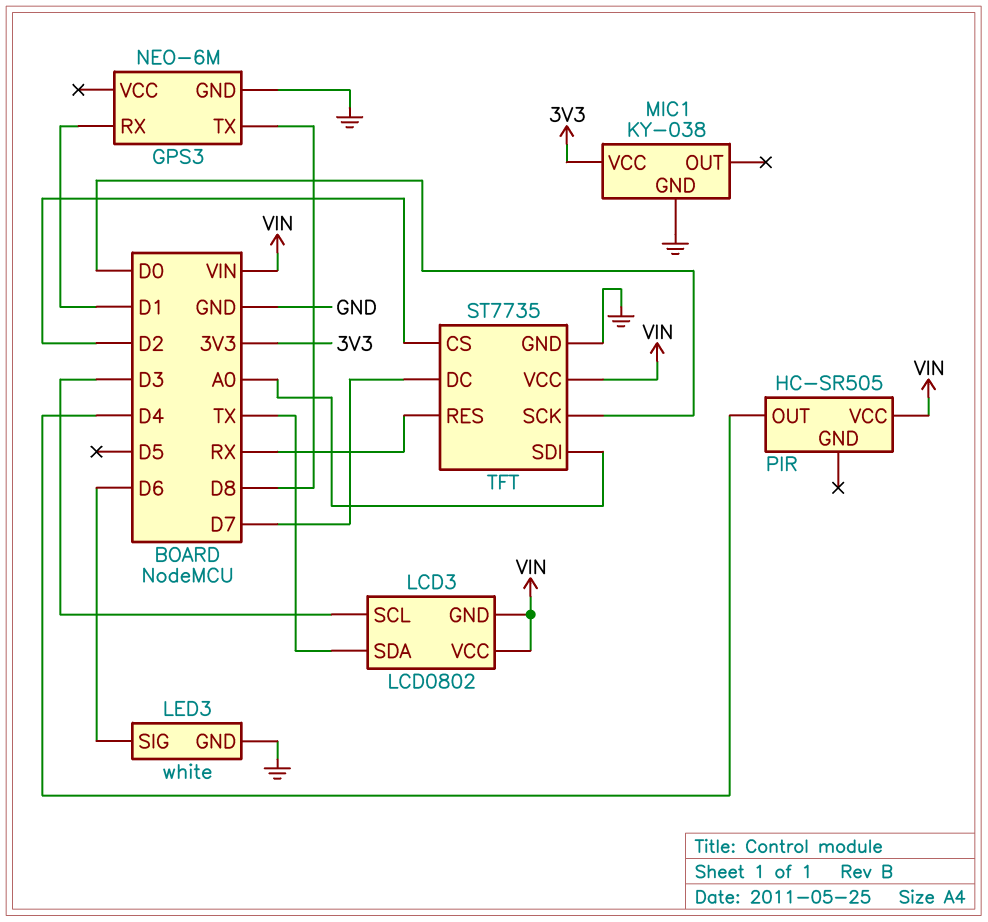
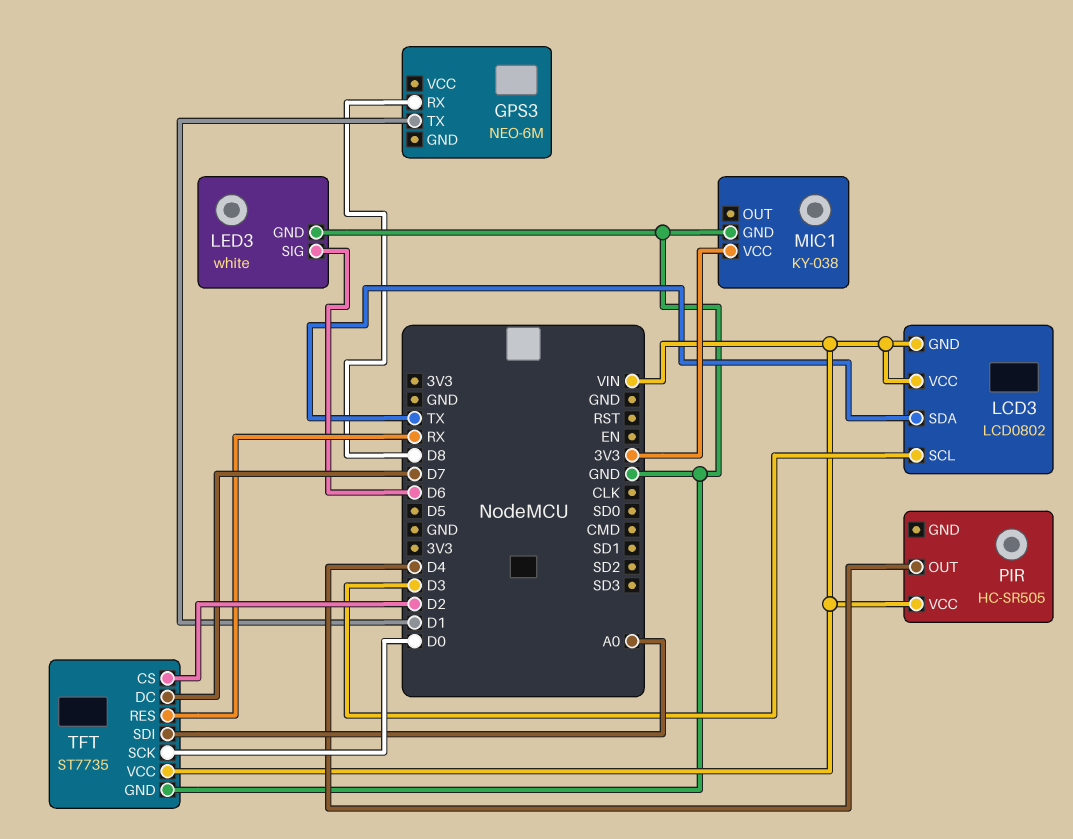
GPS3 pin GND: GND -> none
GPS3 pin RX: D1 -> D8
GPS3 pin TX: D8 -> D1

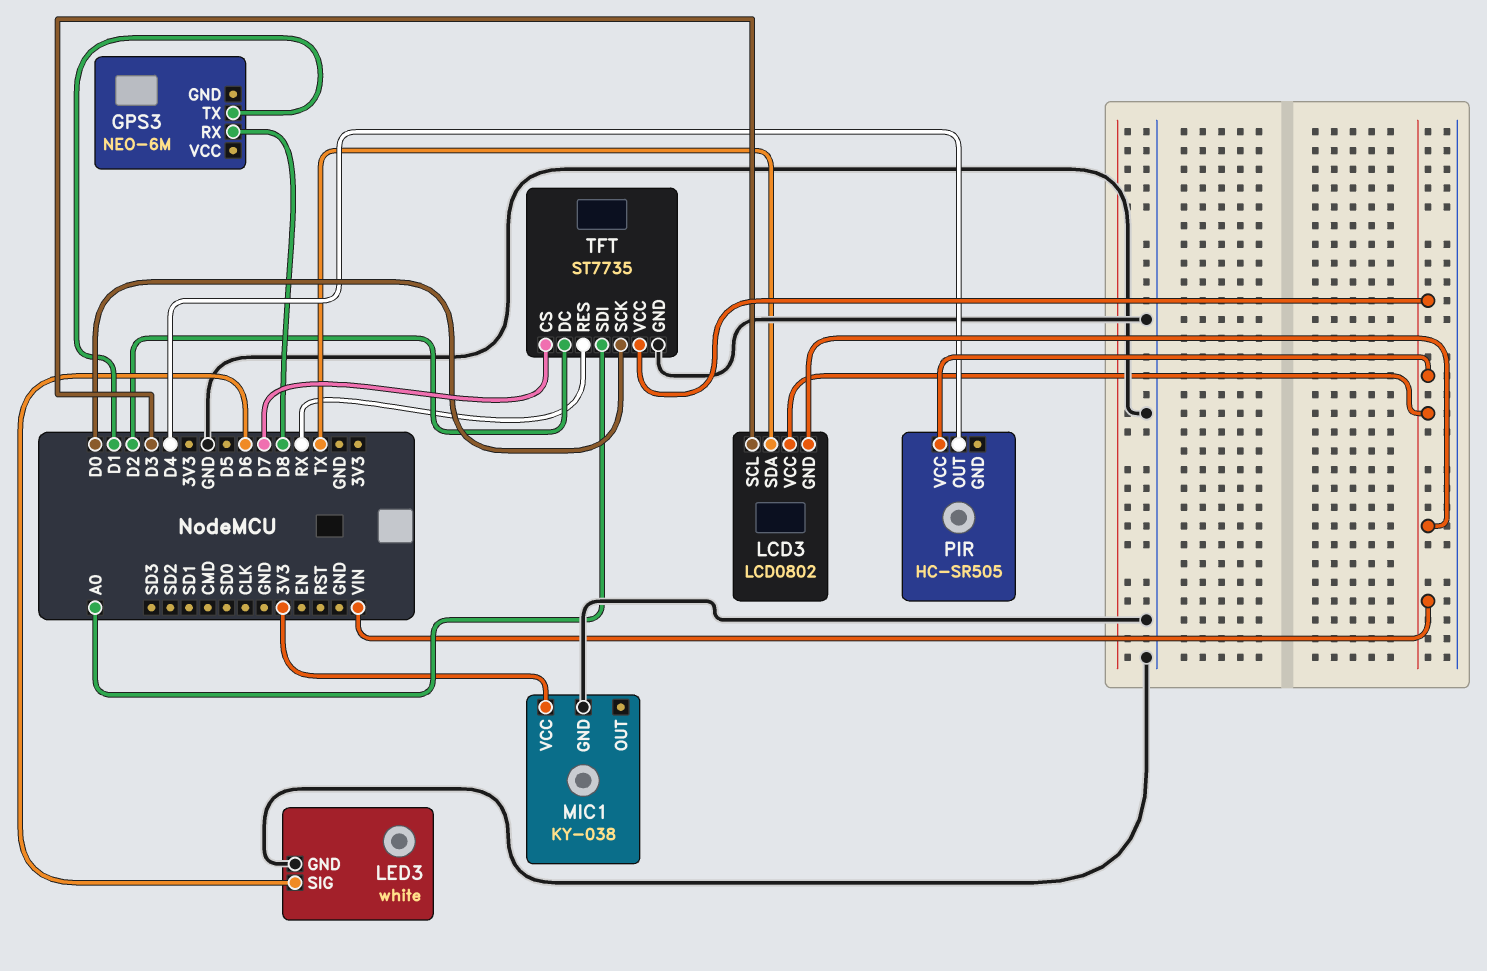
TFT pin CS: D2 -> D7
TFT pin DC: D7 -> D2

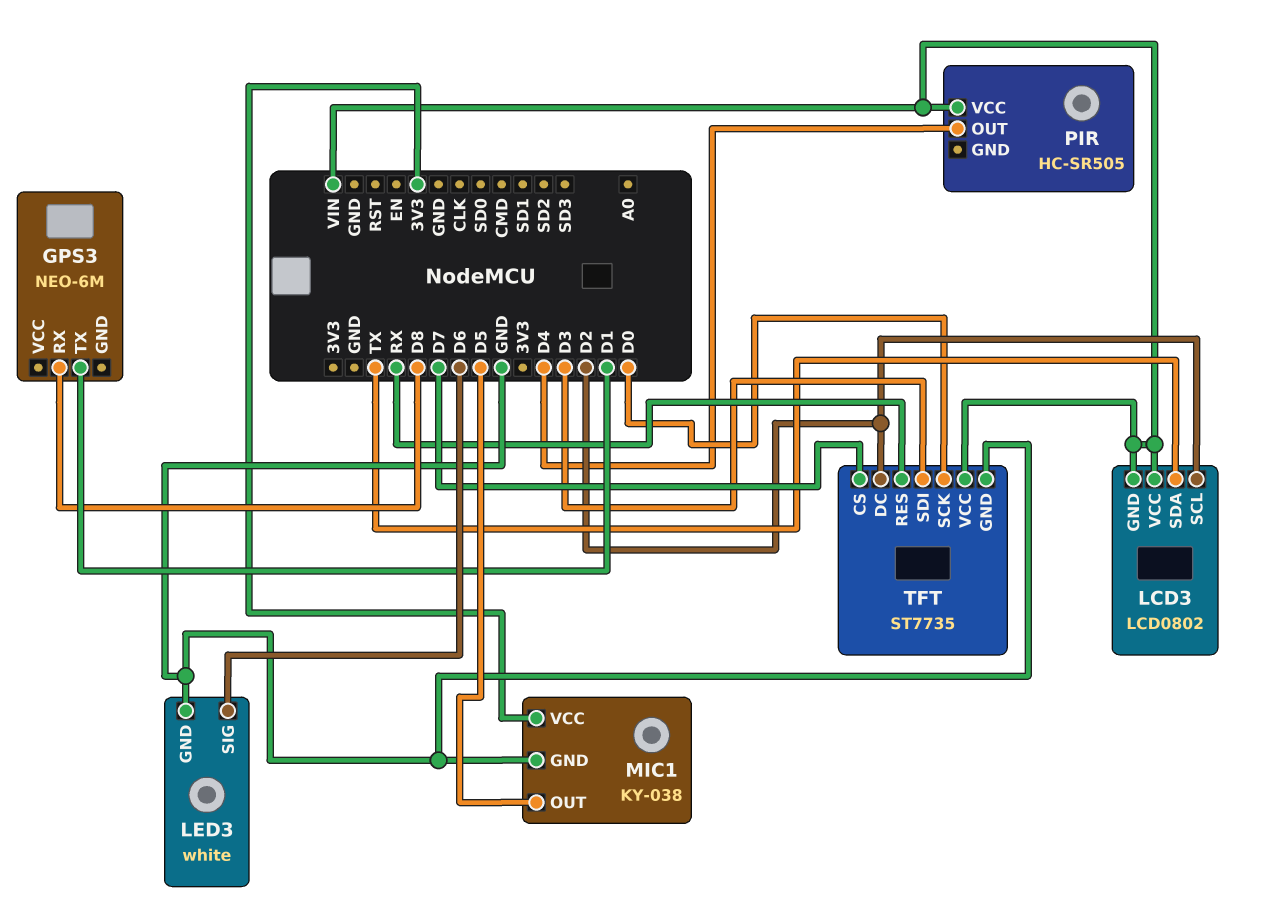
LCD3 pin SCL: D3 -> D2
MIC1 pin OUT: none -> D5
TFT pin SDI: A0 -> D3

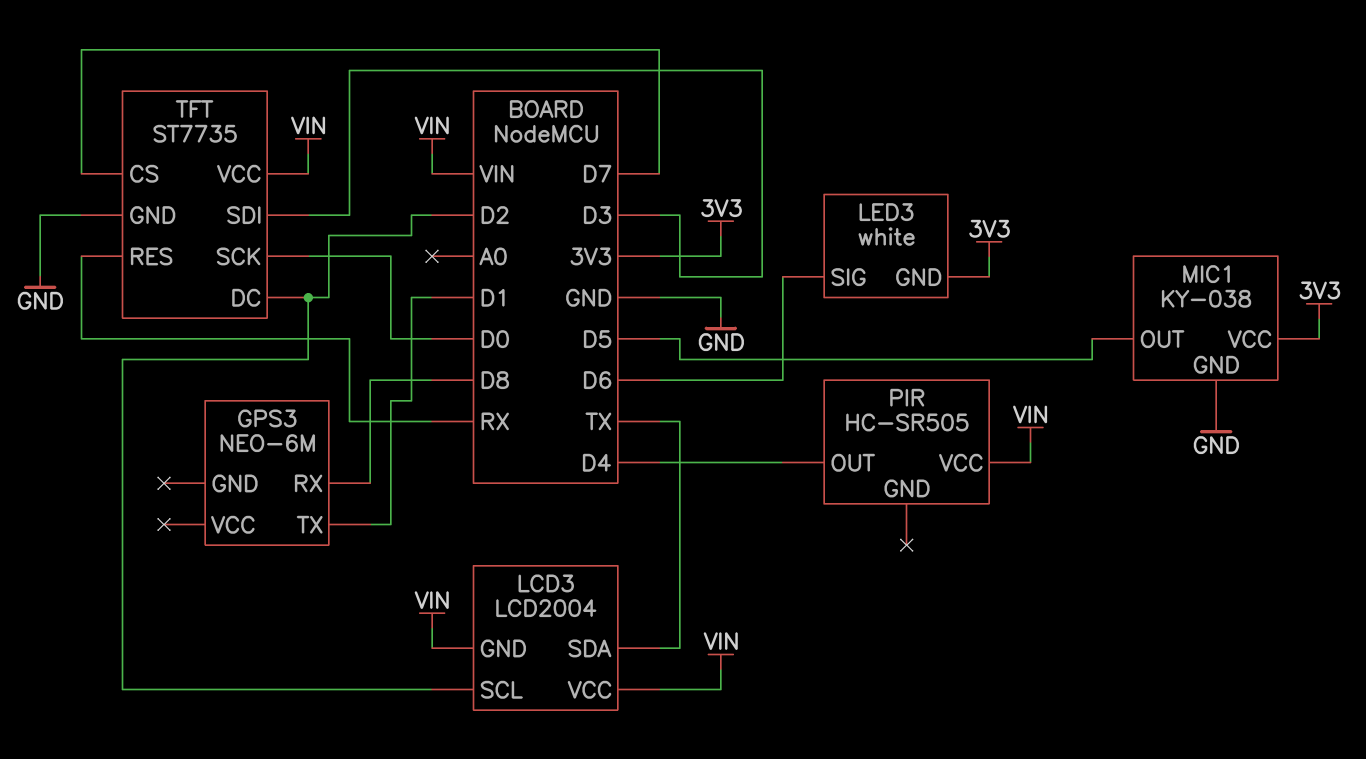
LCD3: LCD0802 -> LCD2004
LED3 pin GND: GND -> 3V3

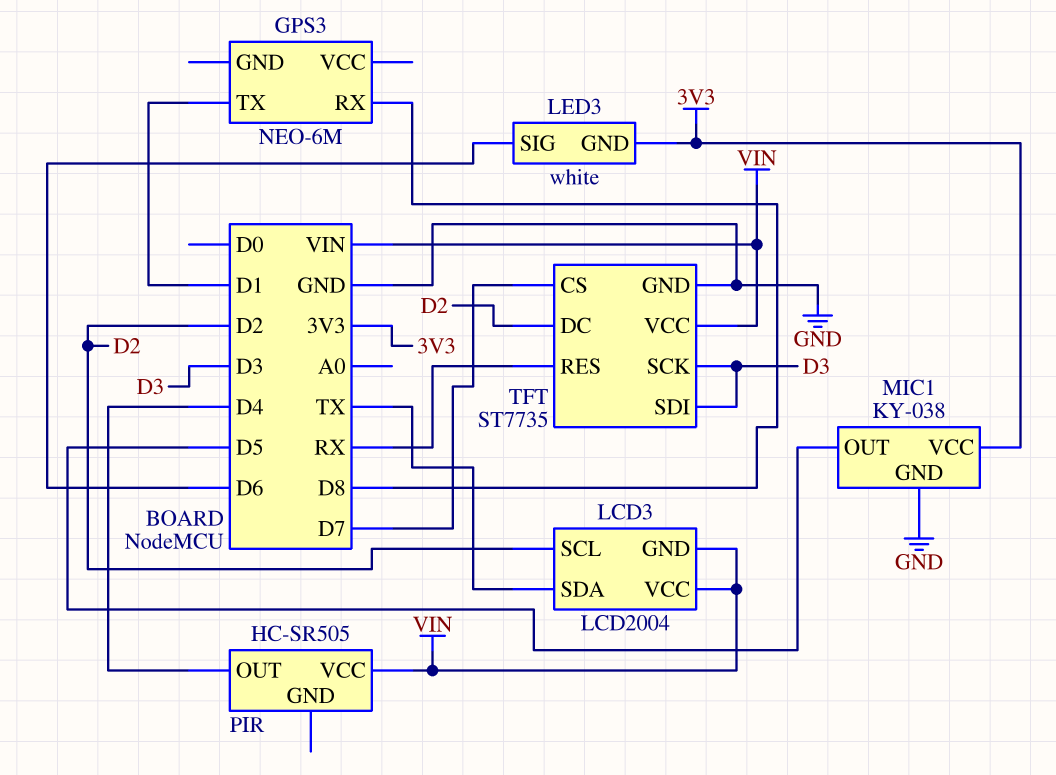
TFT pin SCK: D0 -> D3

